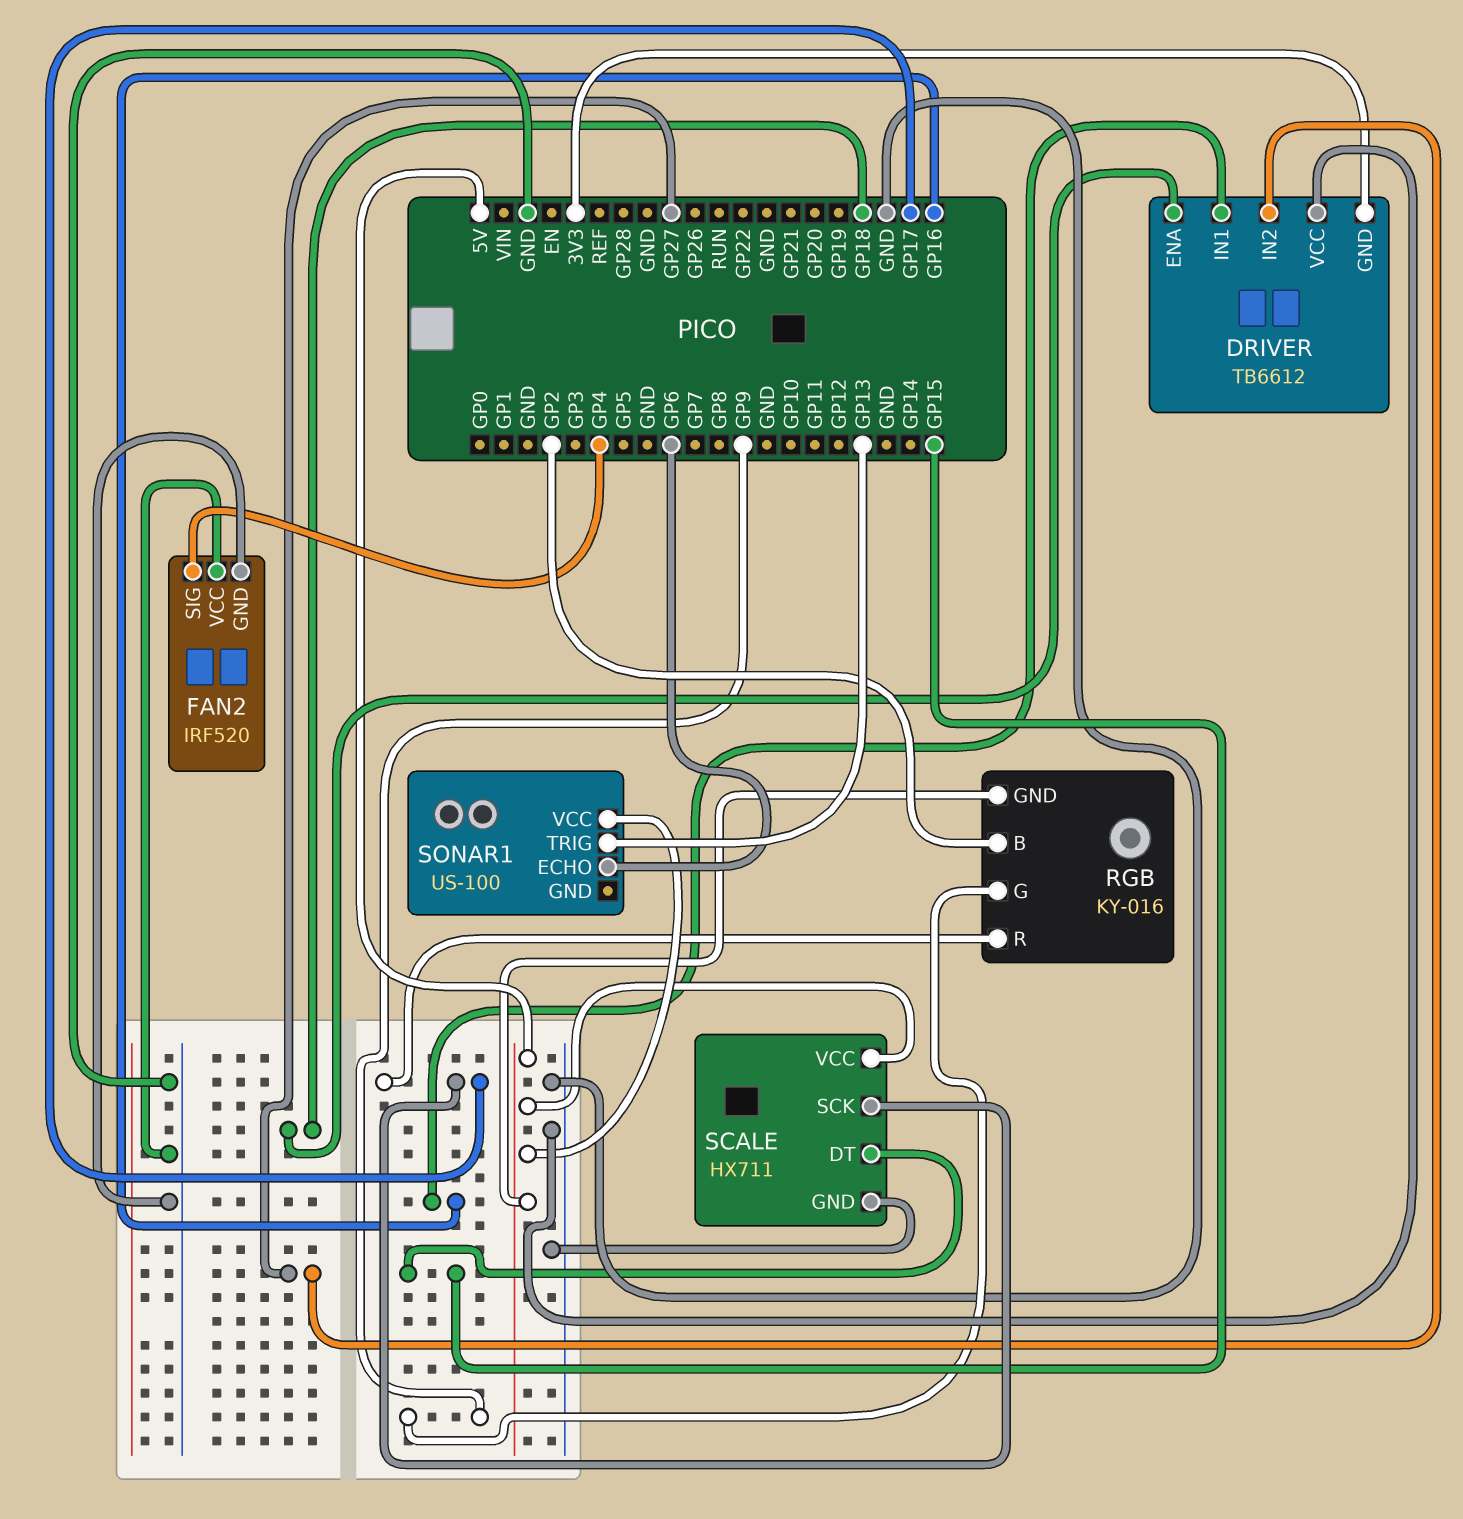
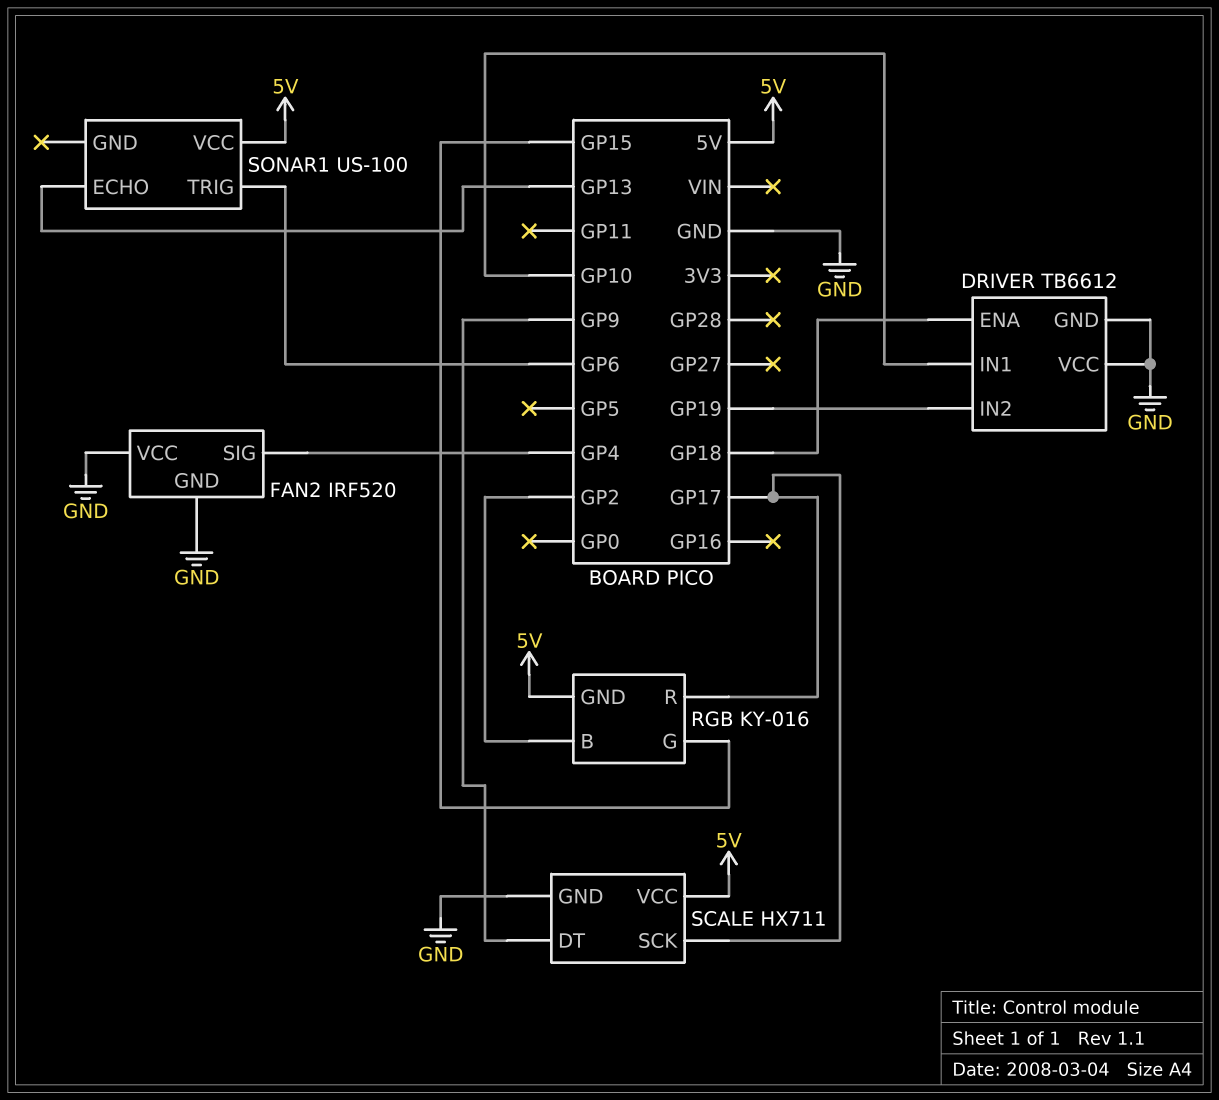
DRIVER pin GND: 3V3 -> GND
DRIVER pin IN1: GP16 -> GP10
DRIVER pin IN2: GP27 -> GP19
RGB pin G: GP9 -> GP15
SCALE pin DT: GP15 -> GP9
SONAR1 pin ECHO: GP6 -> GP13
SONAR1 pin TRIG: GP13 -> GP6

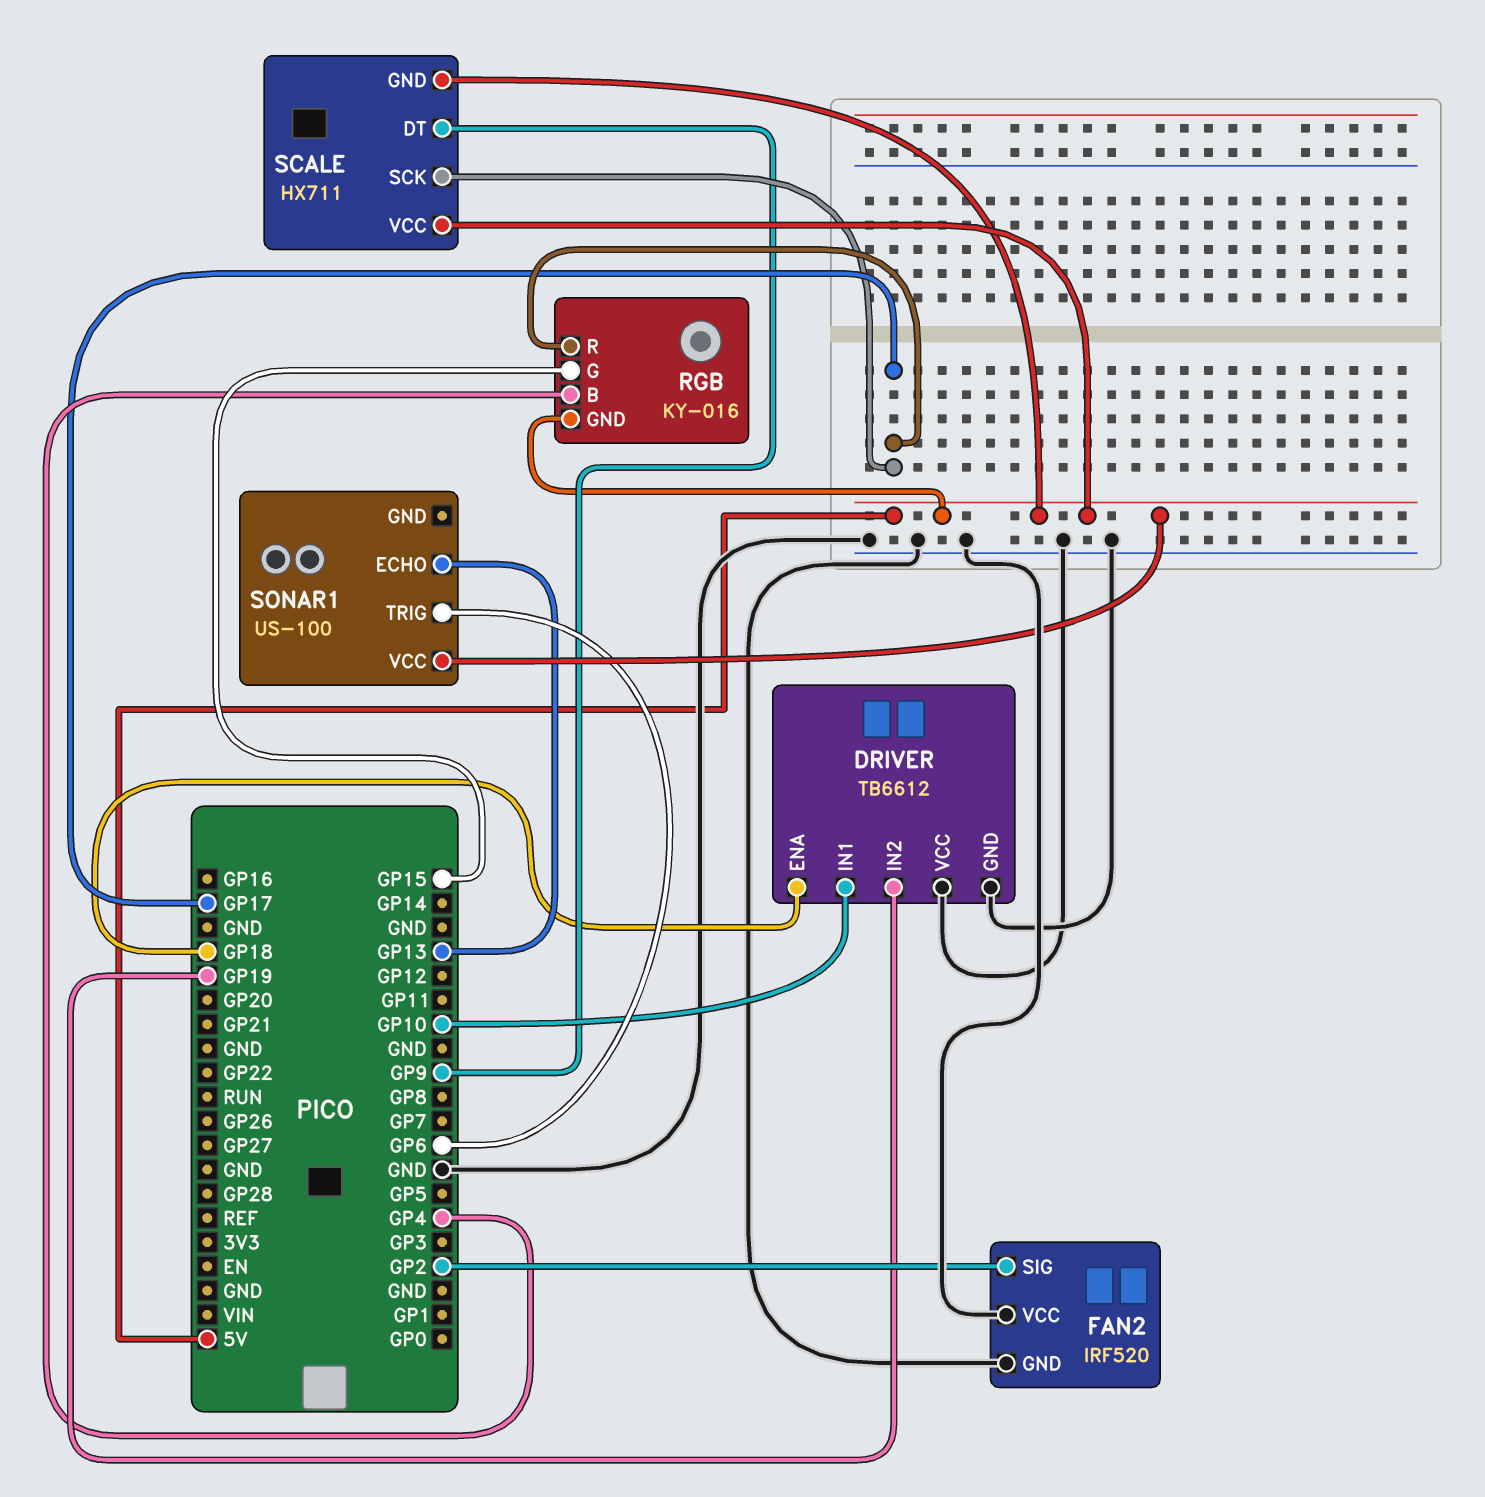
FAN2 pin SIG: GP4 -> GP2
RGB pin B: GP2 -> GP4
SCALE pin GND: GND -> 5V

